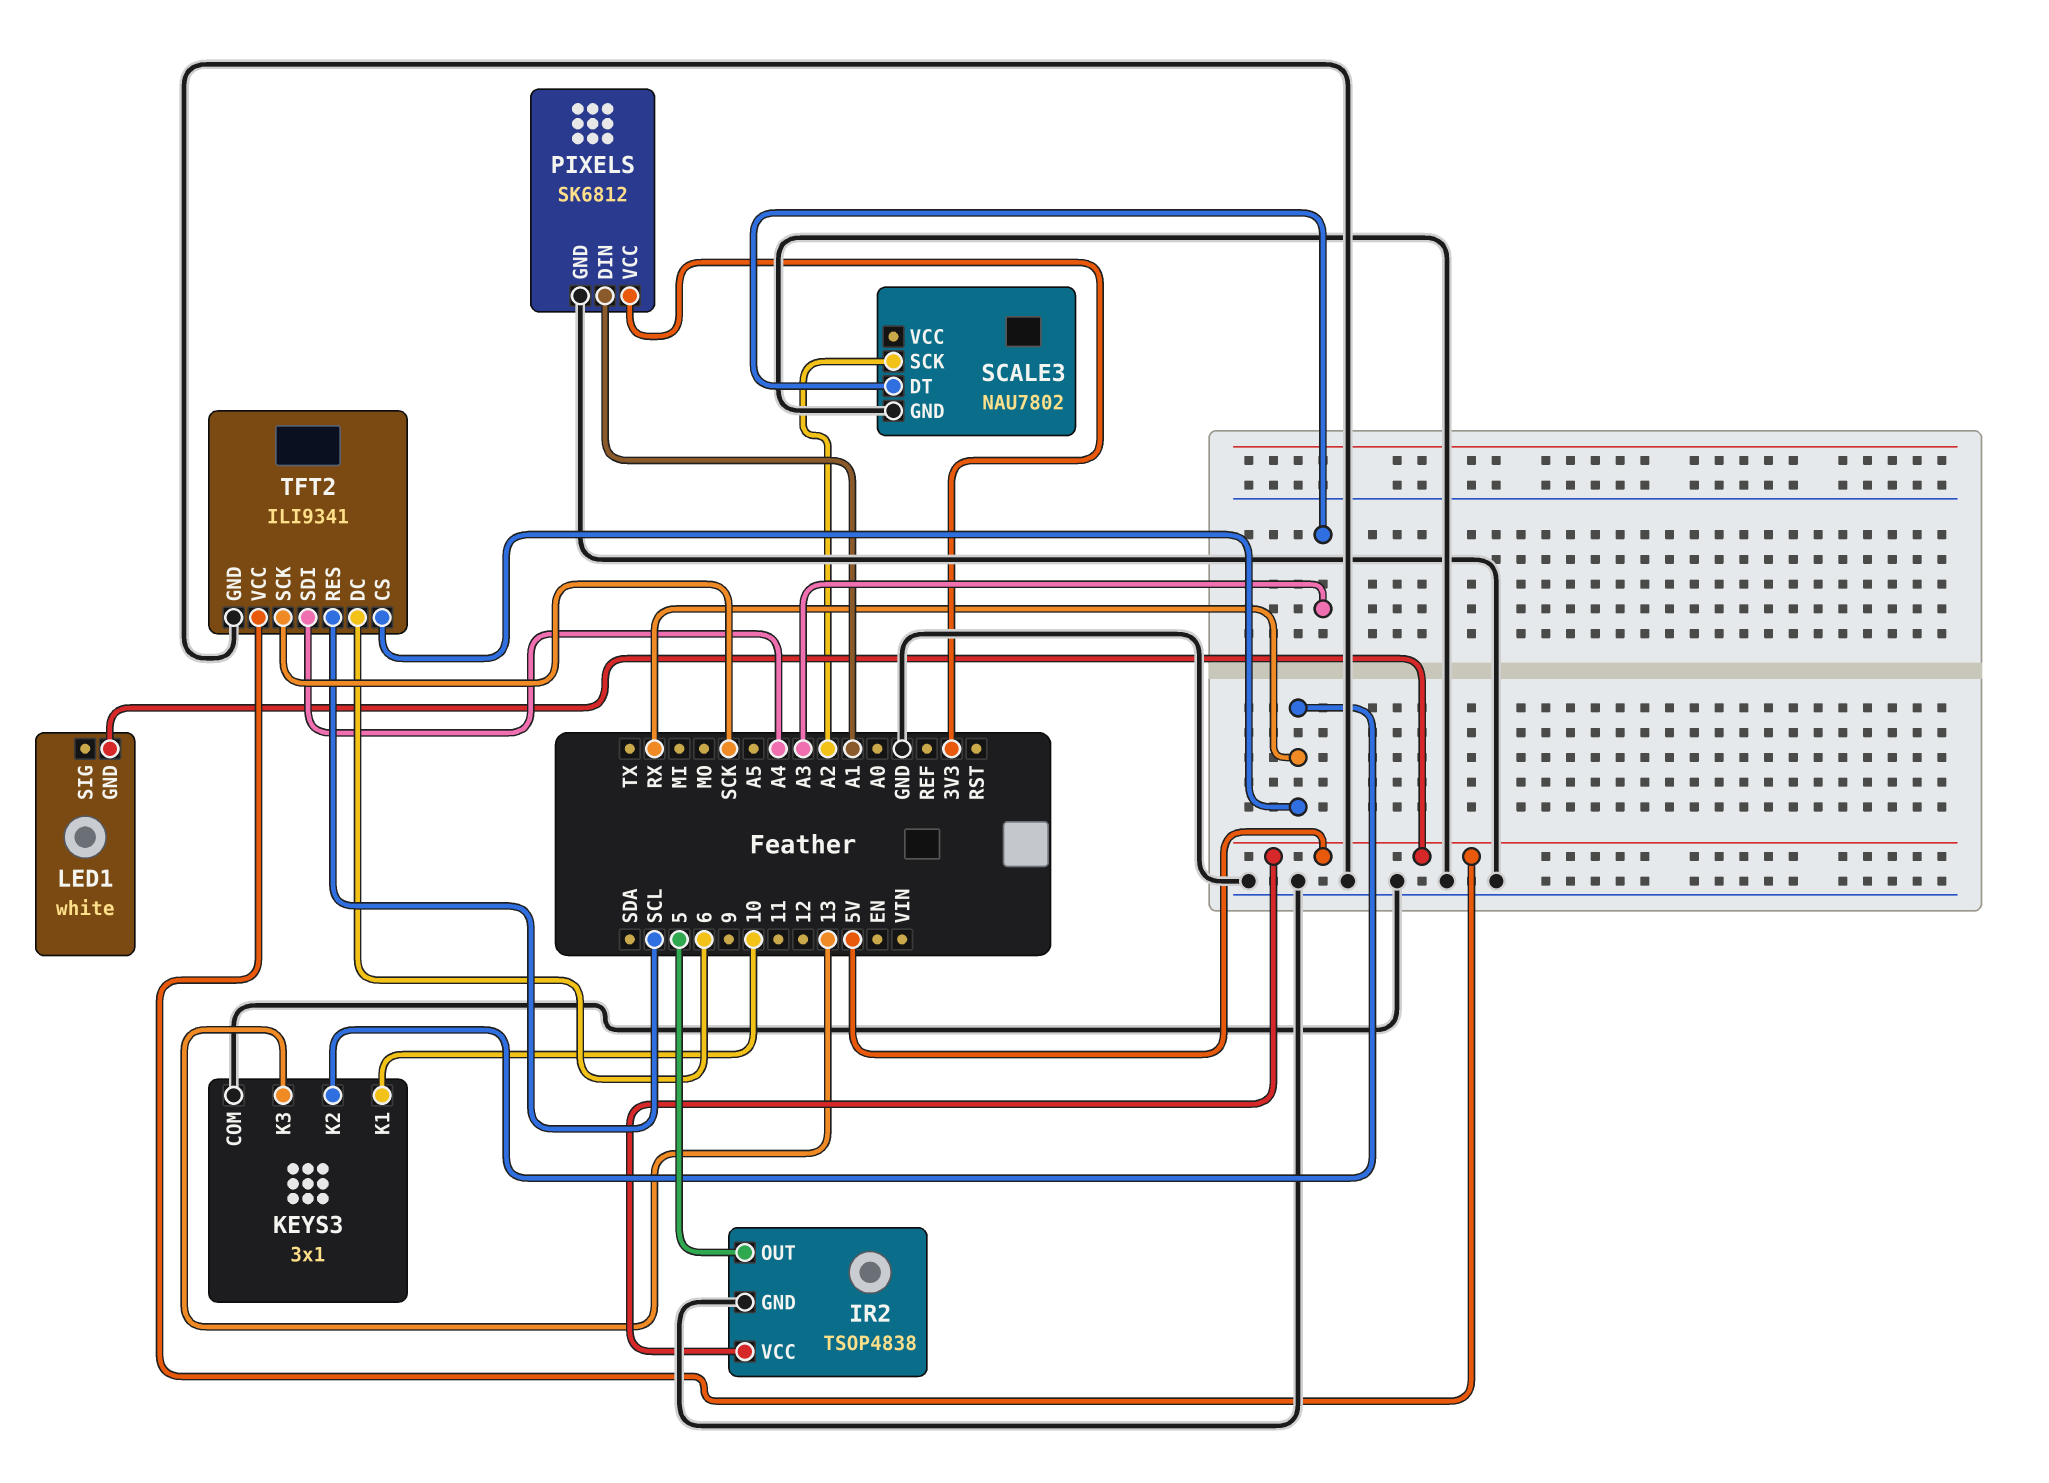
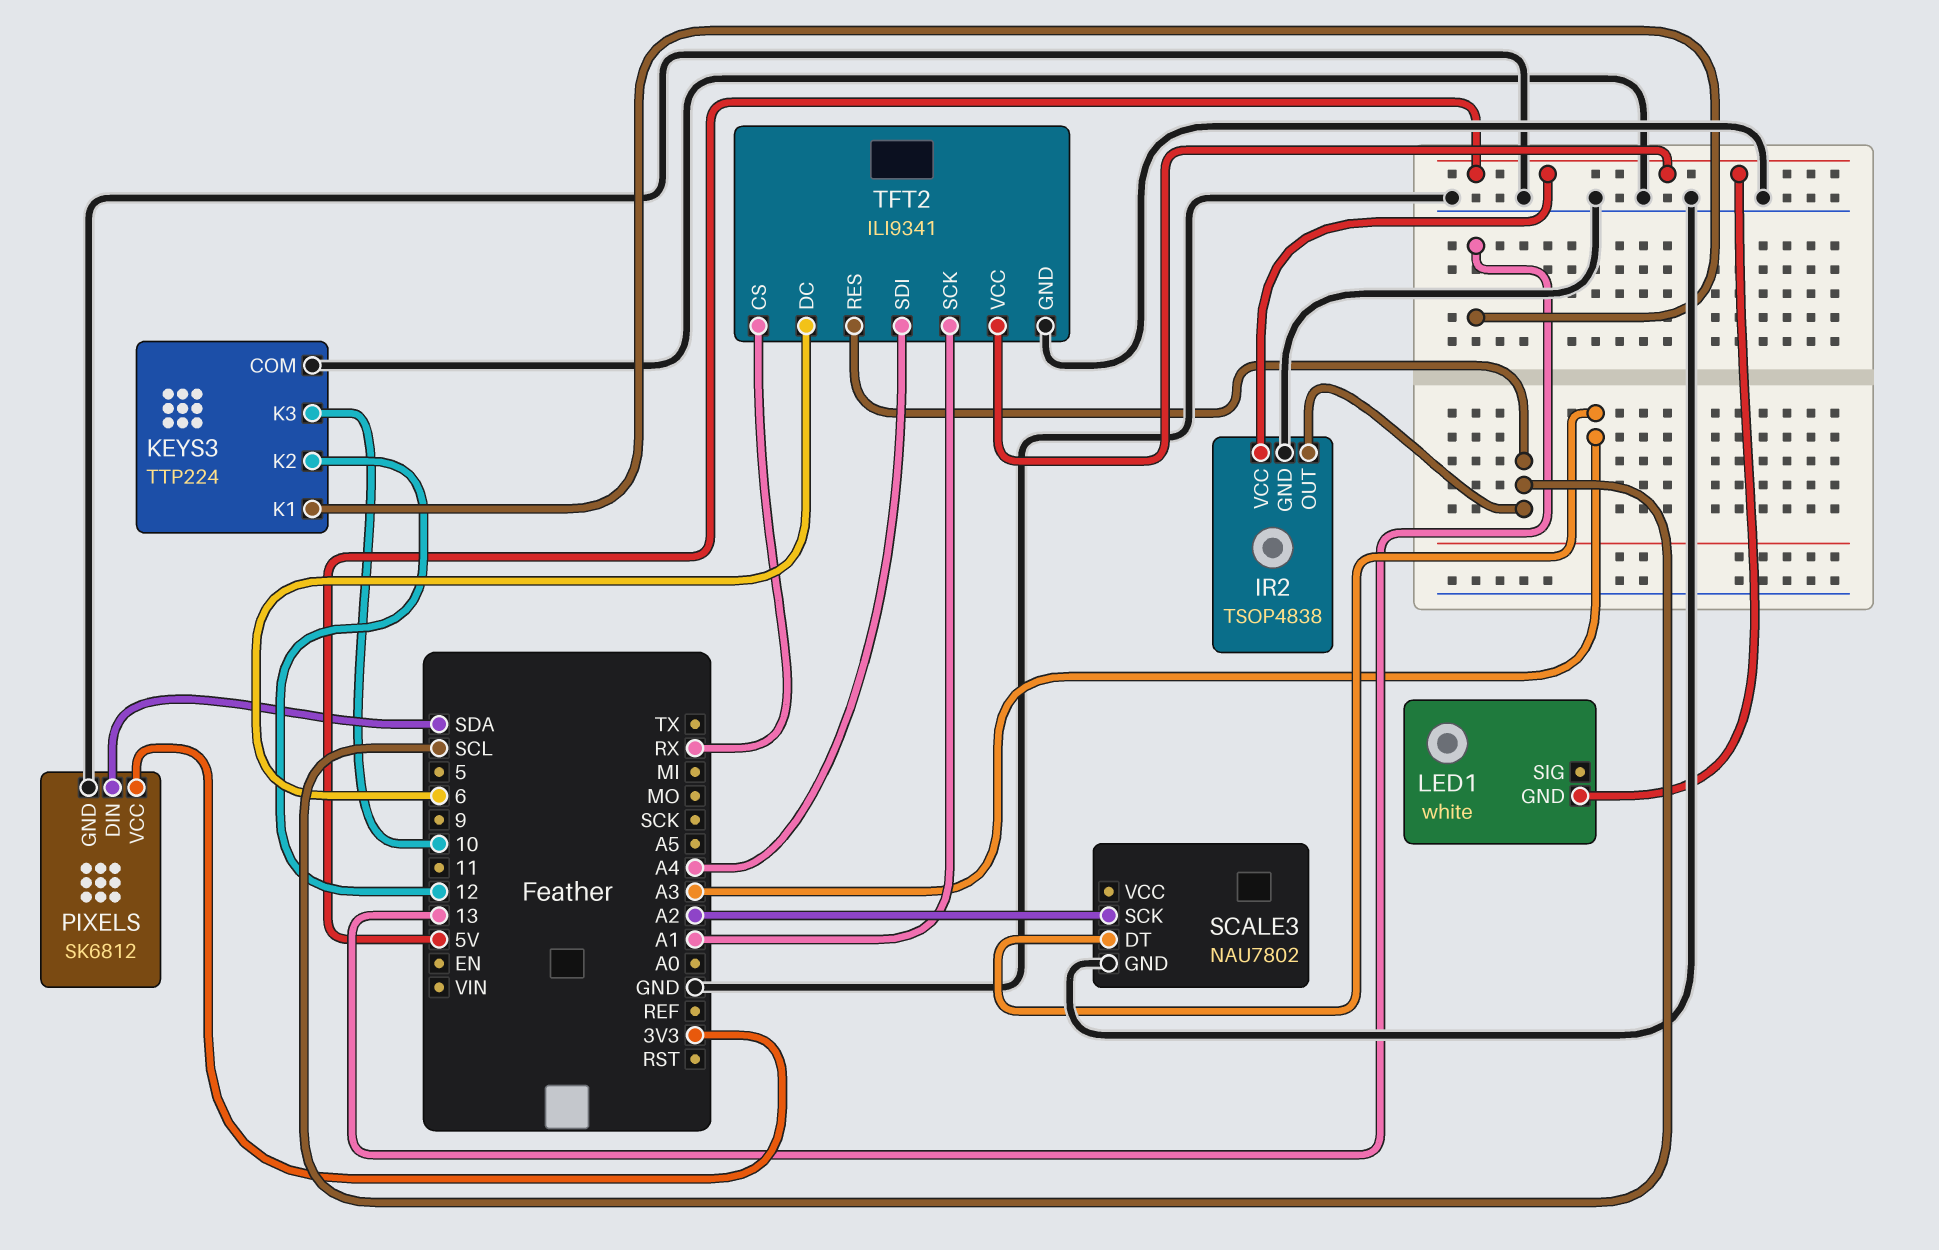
IR2 pin OUT: 5 -> SCL
KEYS3: 3x1 -> TTP224
KEYS3 pin K1: 10 -> 13
KEYS3 pin K2: RX -> 12
KEYS3 pin K3: 13 -> 10
PIXELS pin DIN: A1 -> SDA
TFT2 pin SCK: SCK -> A1

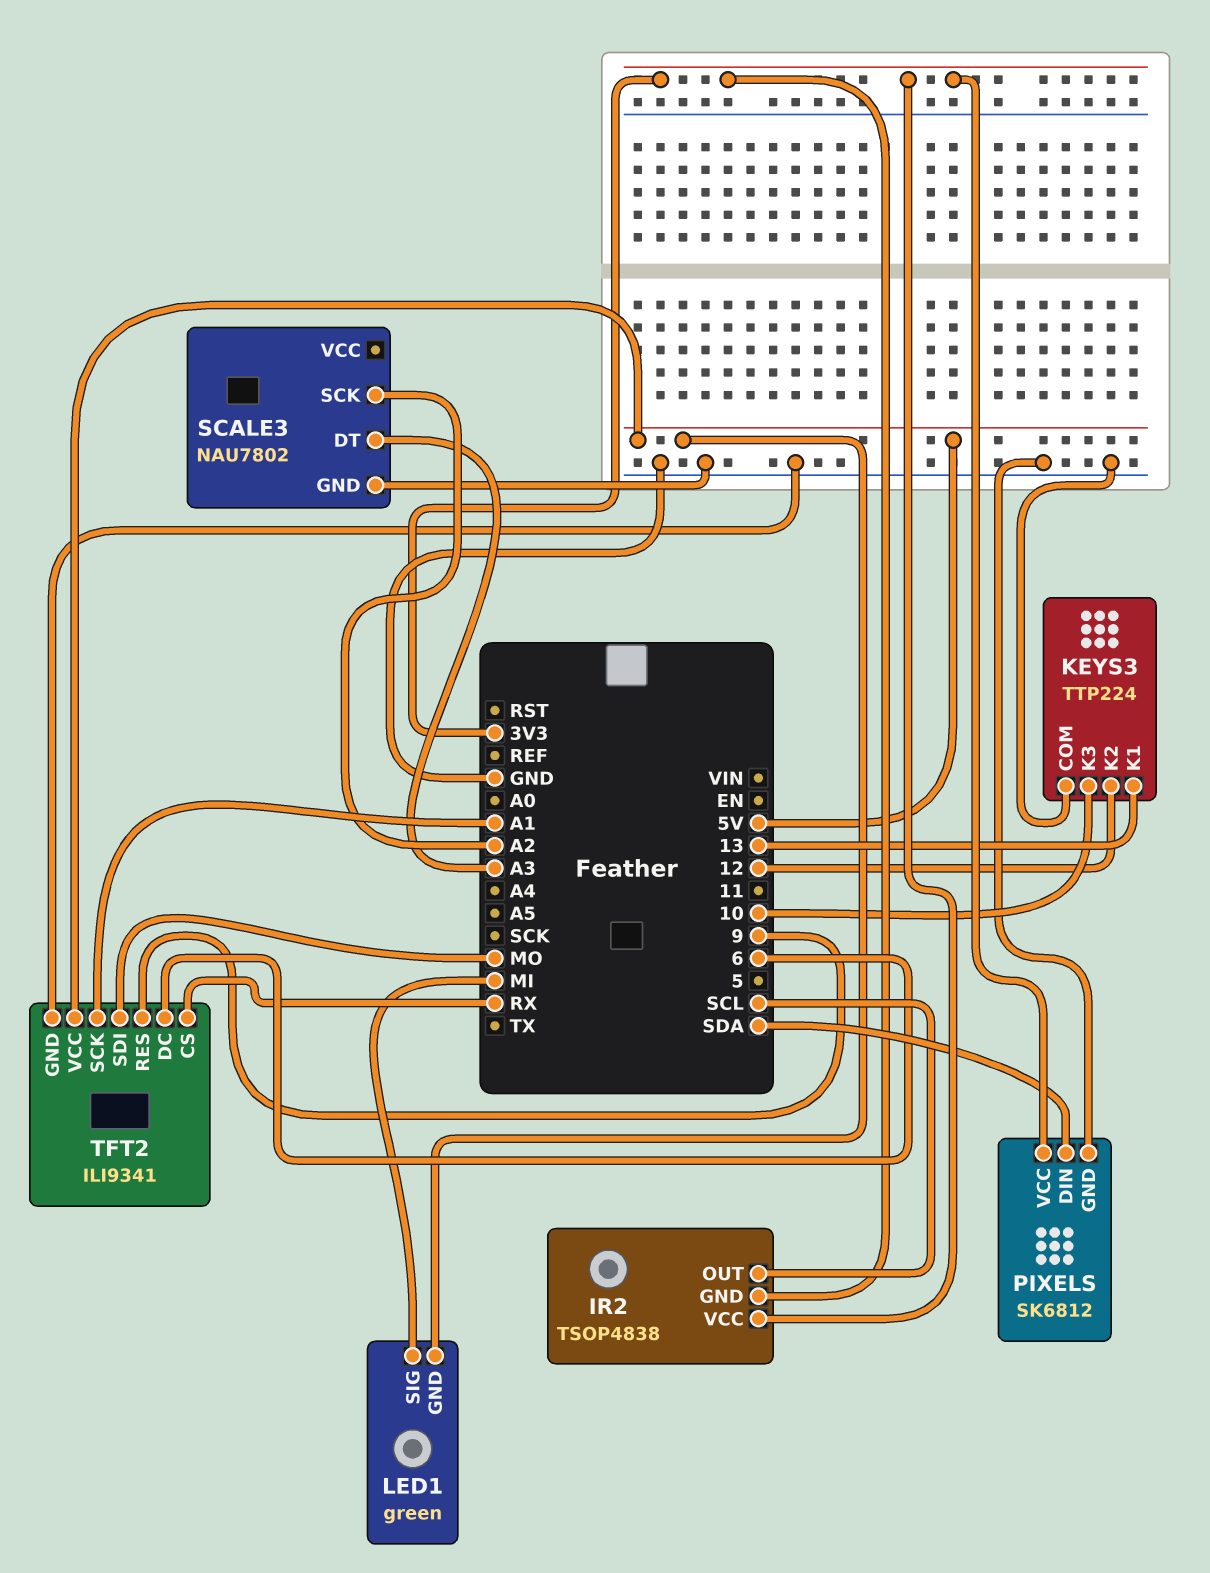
IR2 pin GND: GND -> 3V3
IR2 pin VCC: 5V -> 3V3
LED1: white -> green
LED1 pin SIG: none -> MI
TFT2 pin RES: SCL -> 9
TFT2 pin SDI: A4 -> MO

